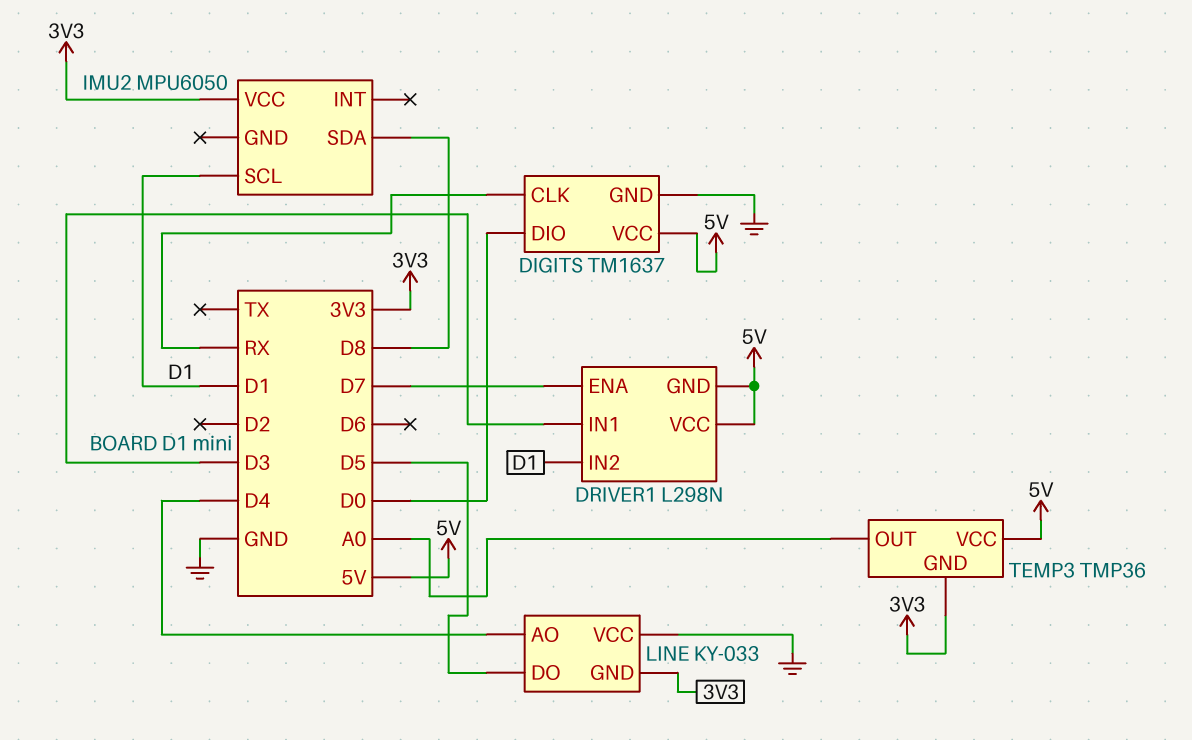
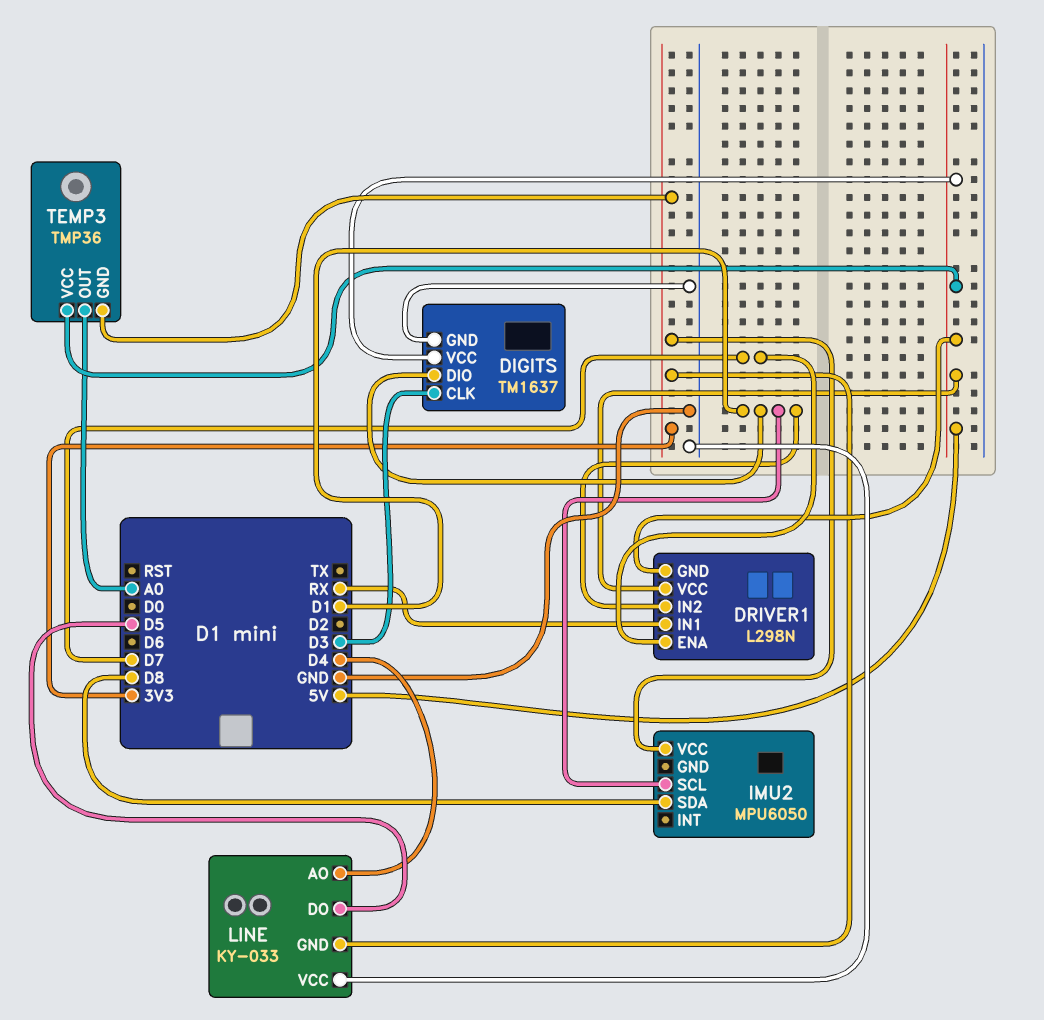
DIGITS pin CLK: RX -> D3
DIGITS pin DIO: D0 -> D1
DRIVER1 pin IN1: D3 -> RX

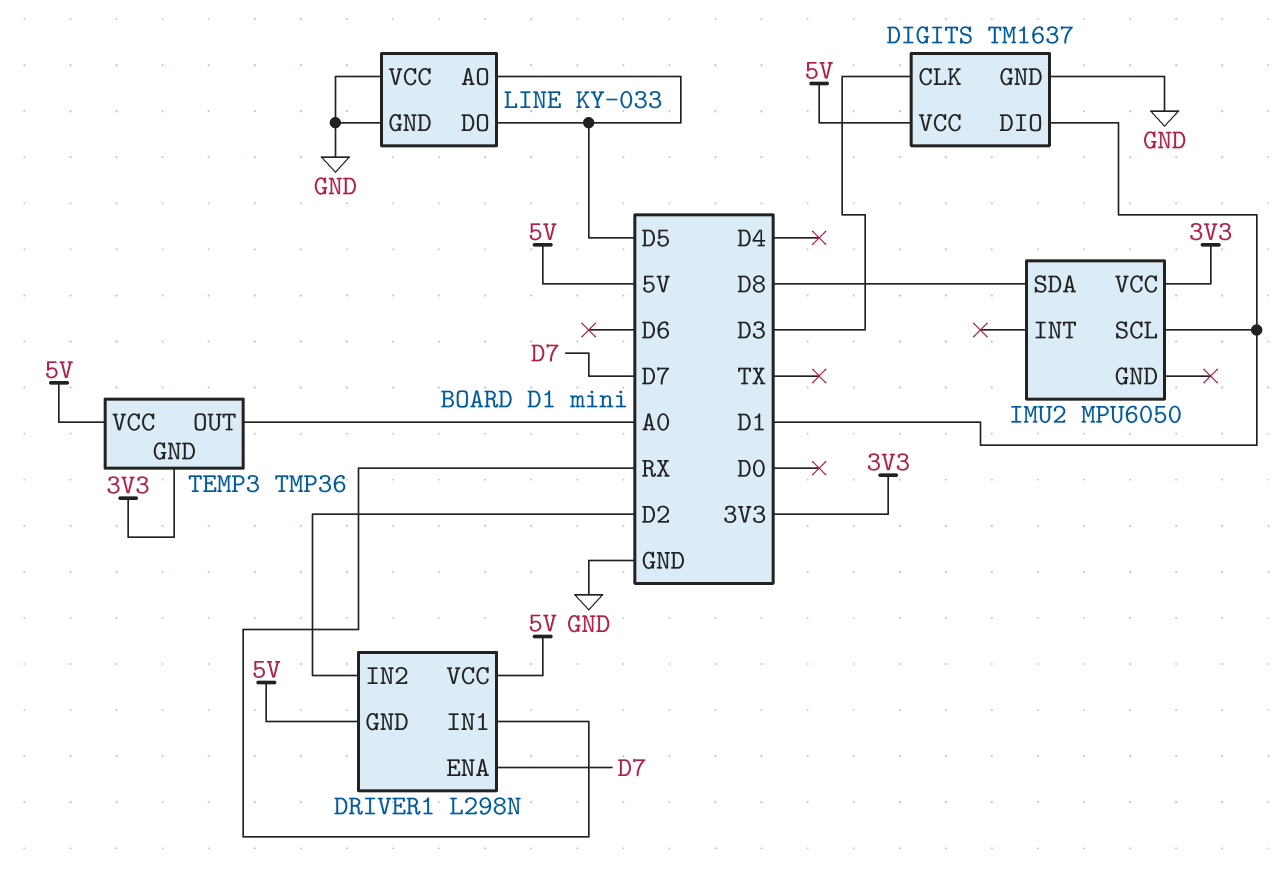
DRIVER1 pin IN2: D1 -> D2
LINE pin AO: D4 -> D5
LINE pin GND: 3V3 -> GND

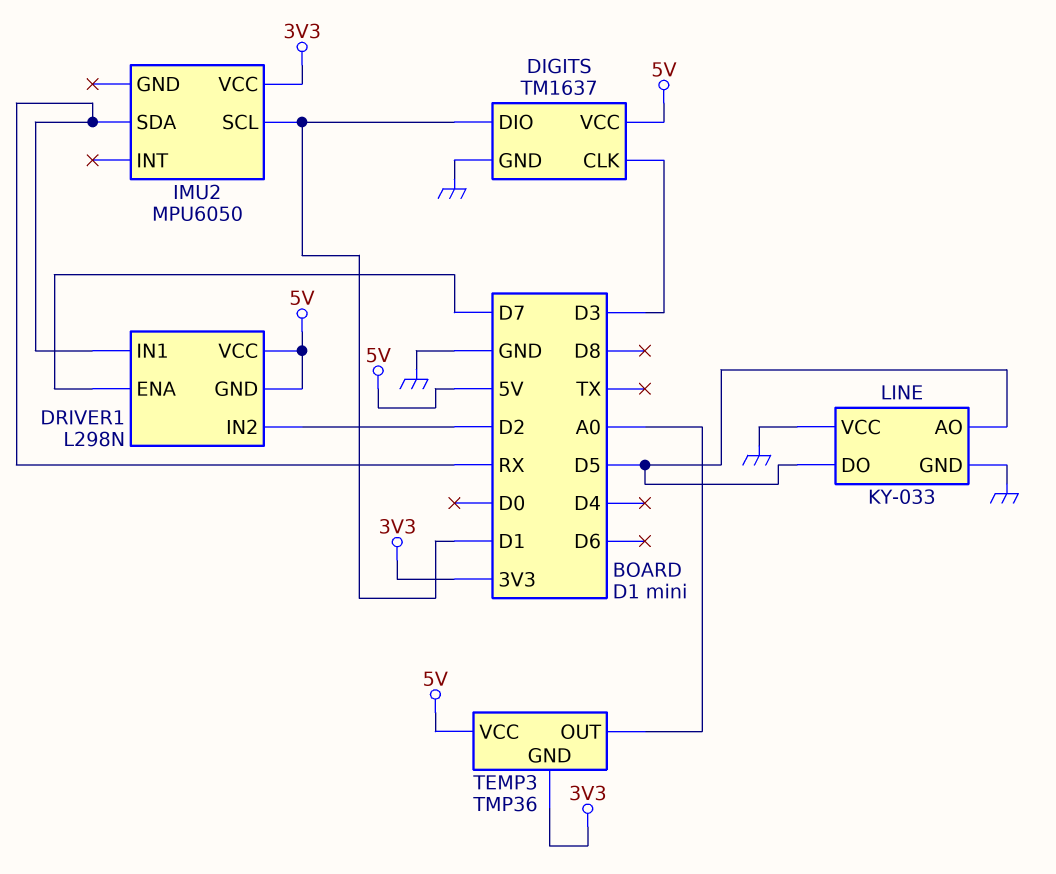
IMU2 pin SDA: D8 -> RX

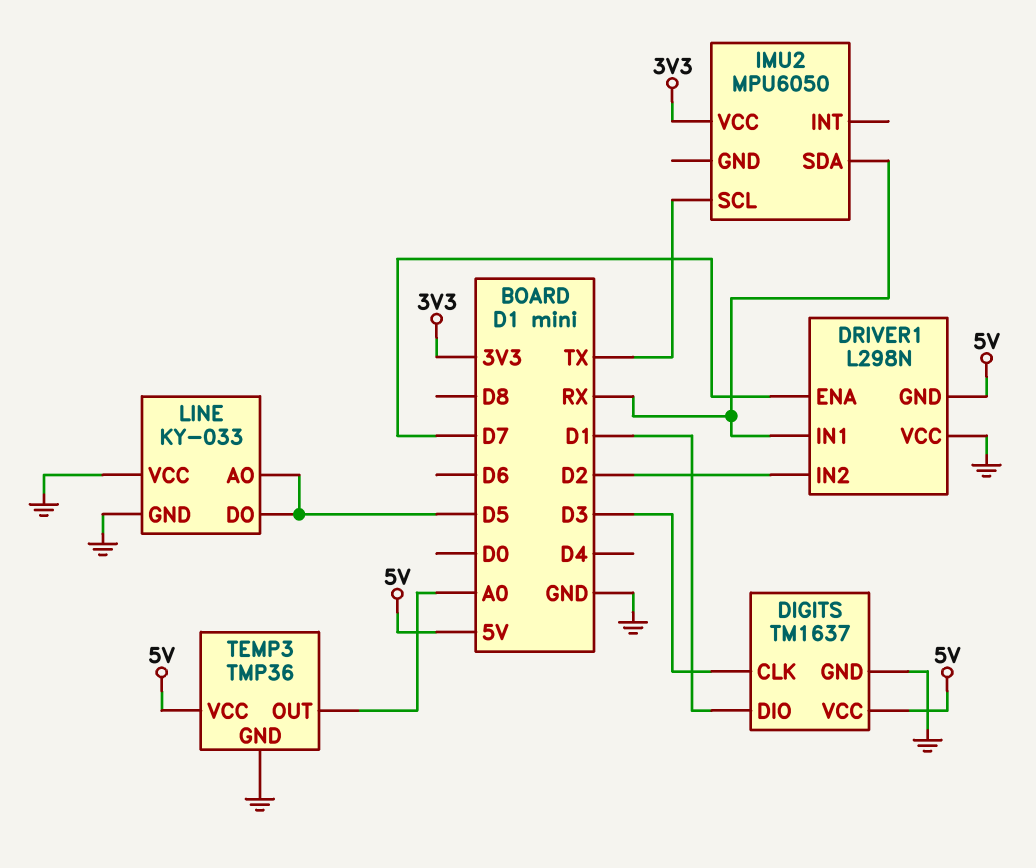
DRIVER1 pin VCC: 5V -> GND
IMU2 pin SCL: D1 -> TX
TEMP3 pin GND: 3V3 -> GND

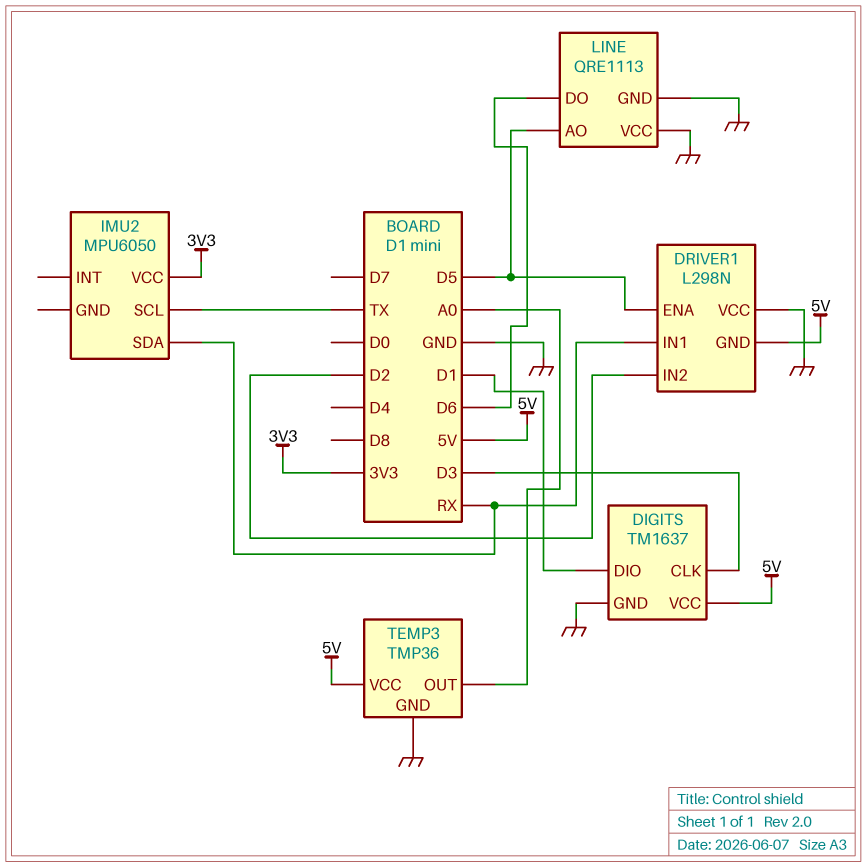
DRIVER1 pin ENA: D7 -> D5
LINE: KY-033 -> QRE1113
LINE pin DO: D5 -> D6

